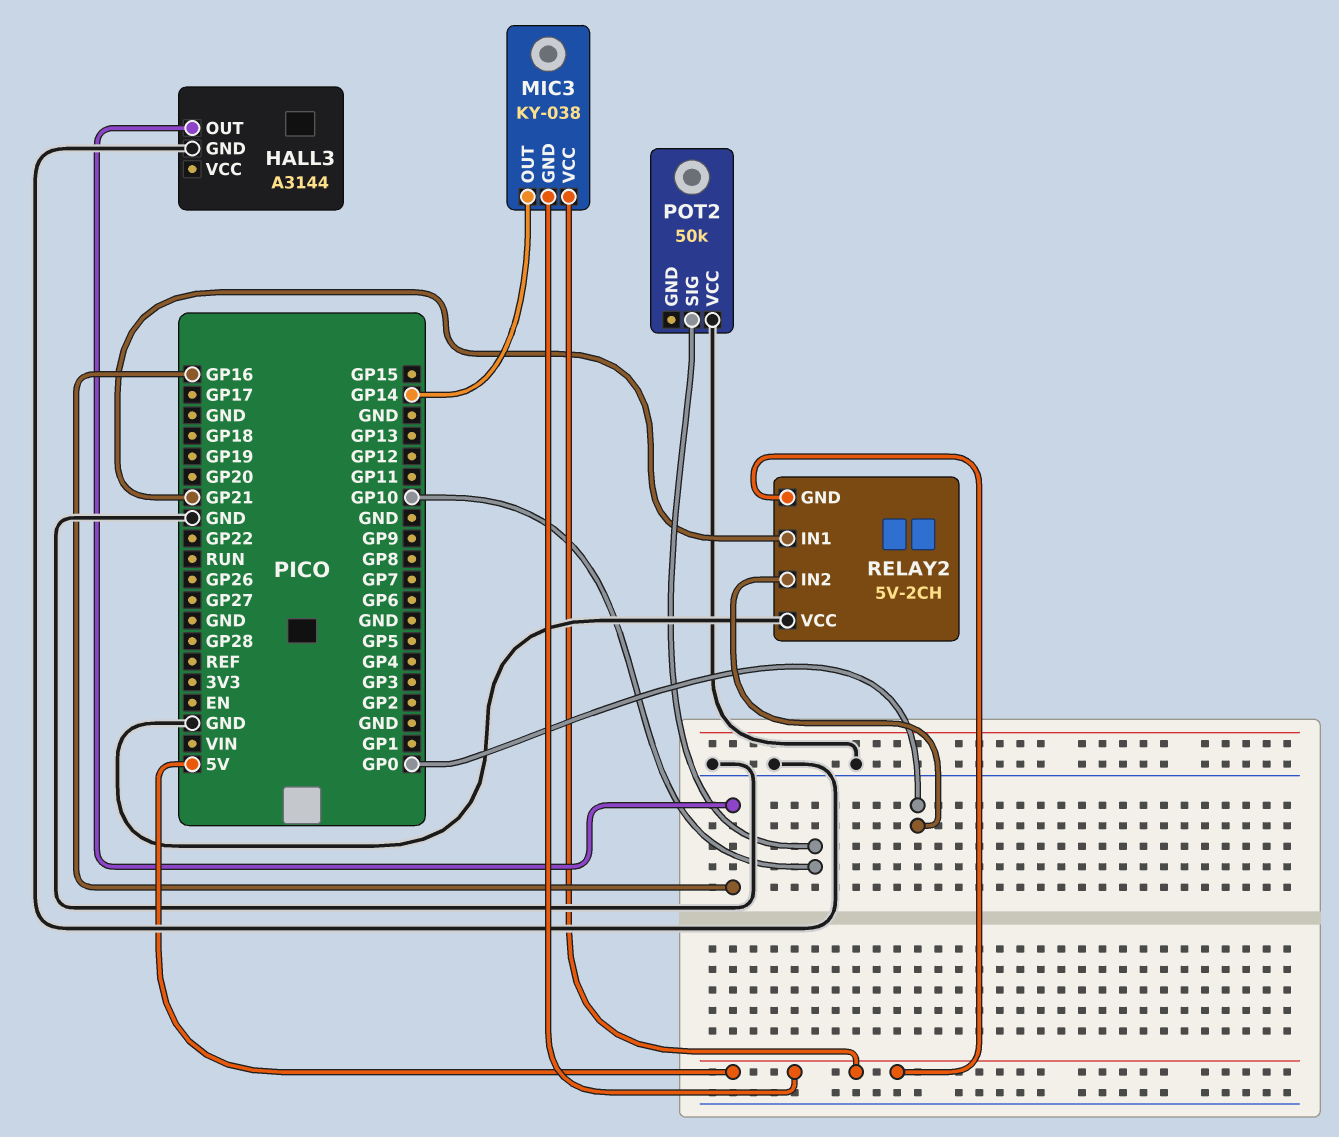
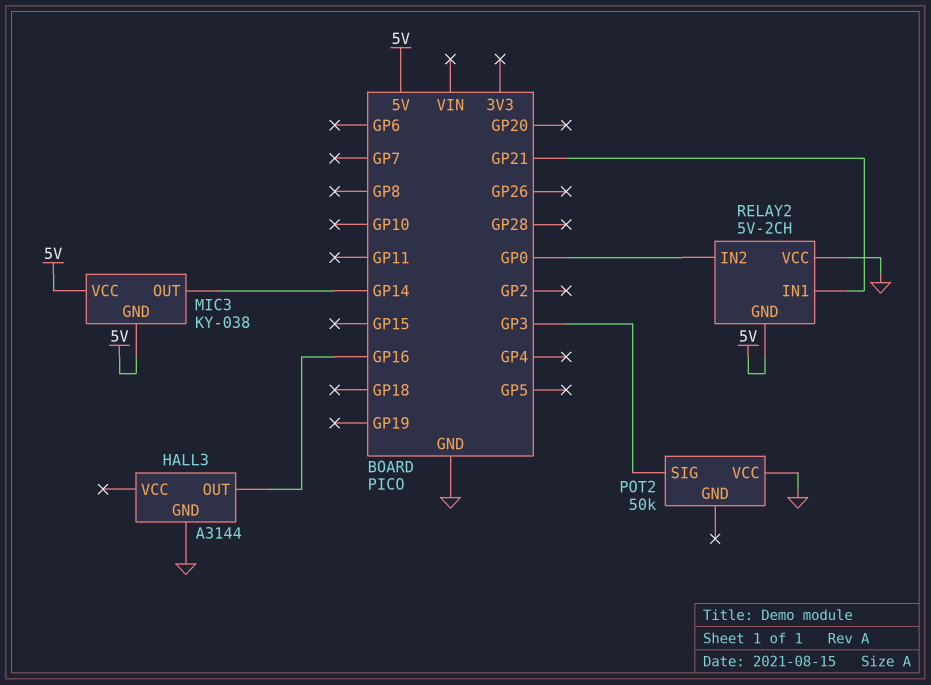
POT2 pin SIG: GP10 -> GP3

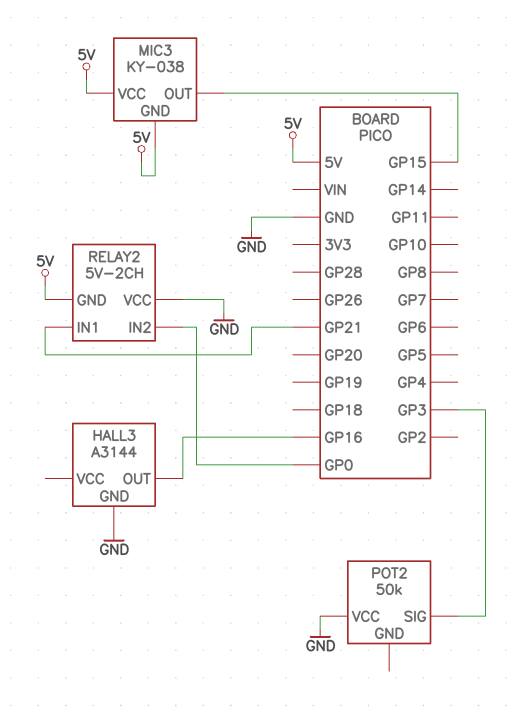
MIC3 pin OUT: GP14 -> GP15

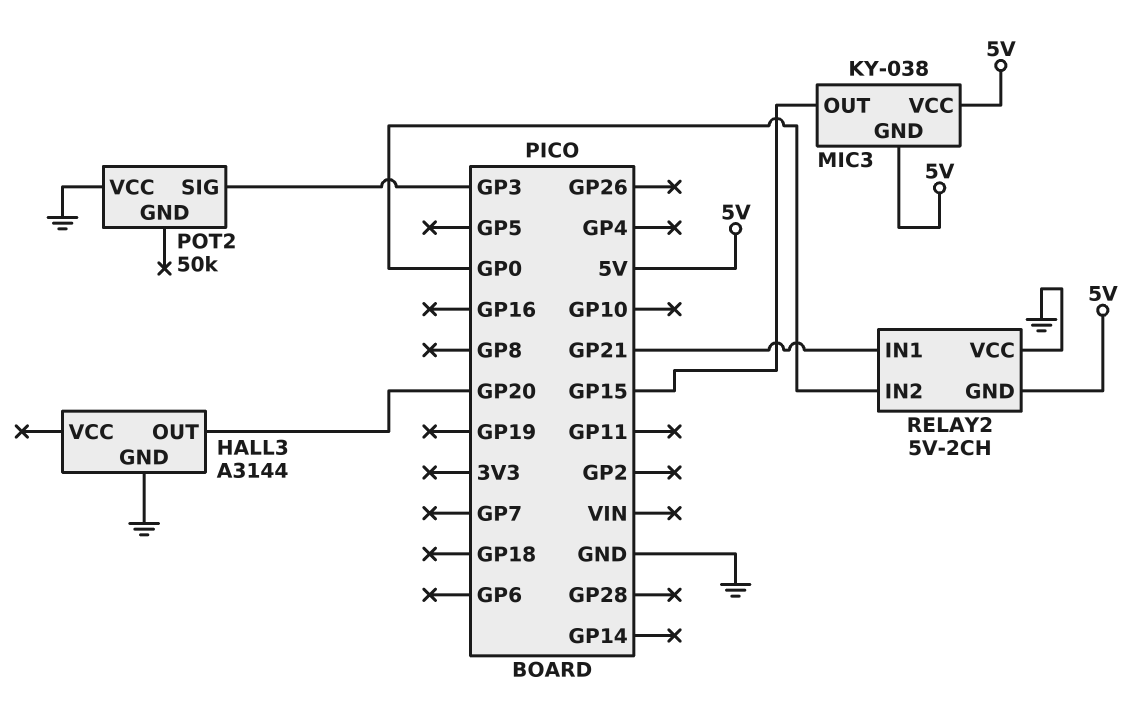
HALL3 pin OUT: GP16 -> GP20

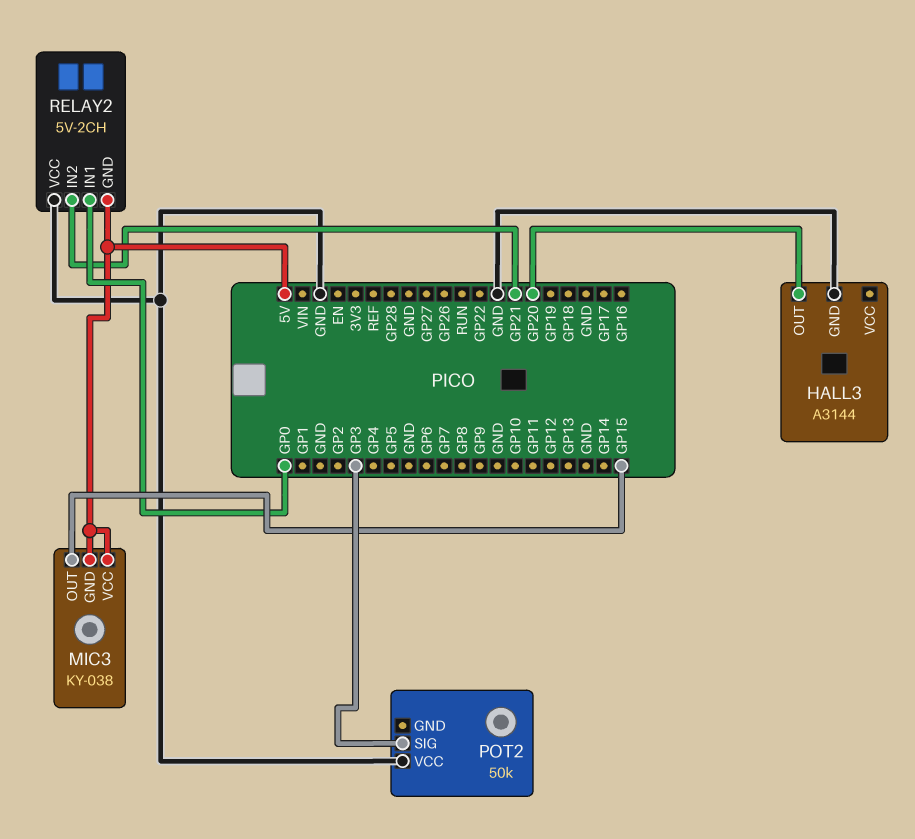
RELAY2 pin IN1: GP21 -> GP0
RELAY2 pin IN2: GP0 -> GP21

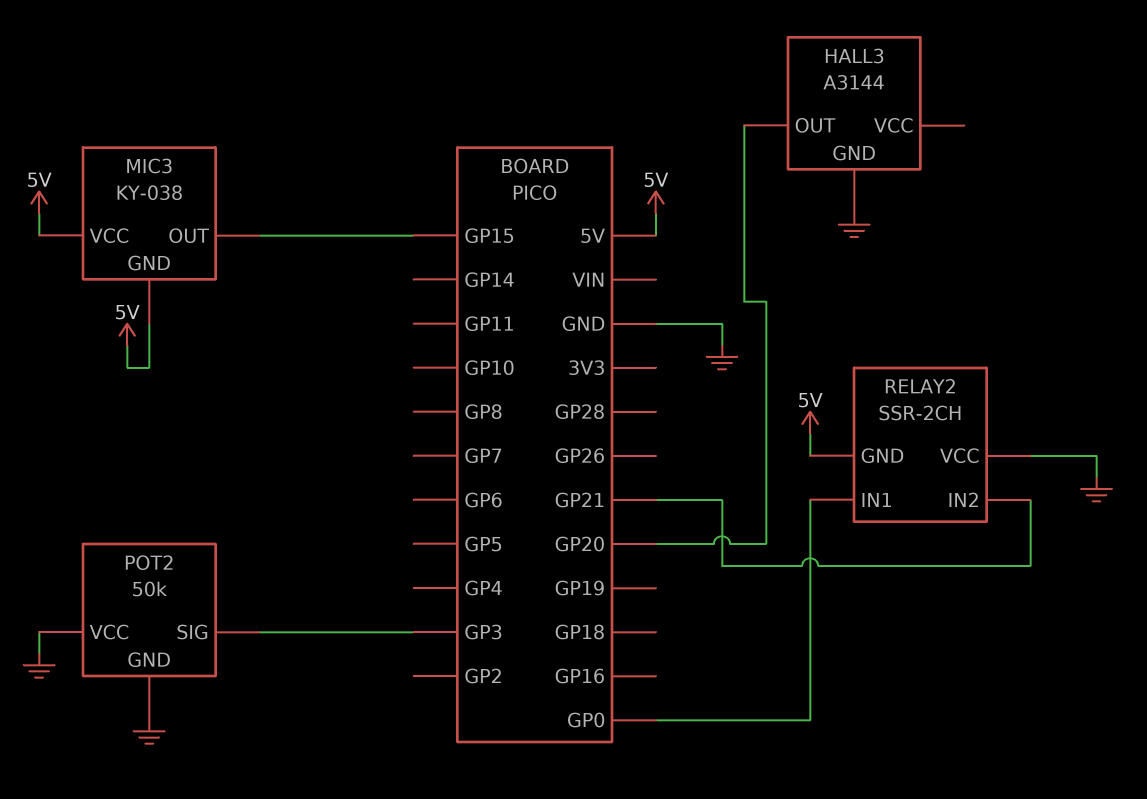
POT2 pin GND: none -> GND
RELAY2: 5V-2CH -> SSR-2CH

